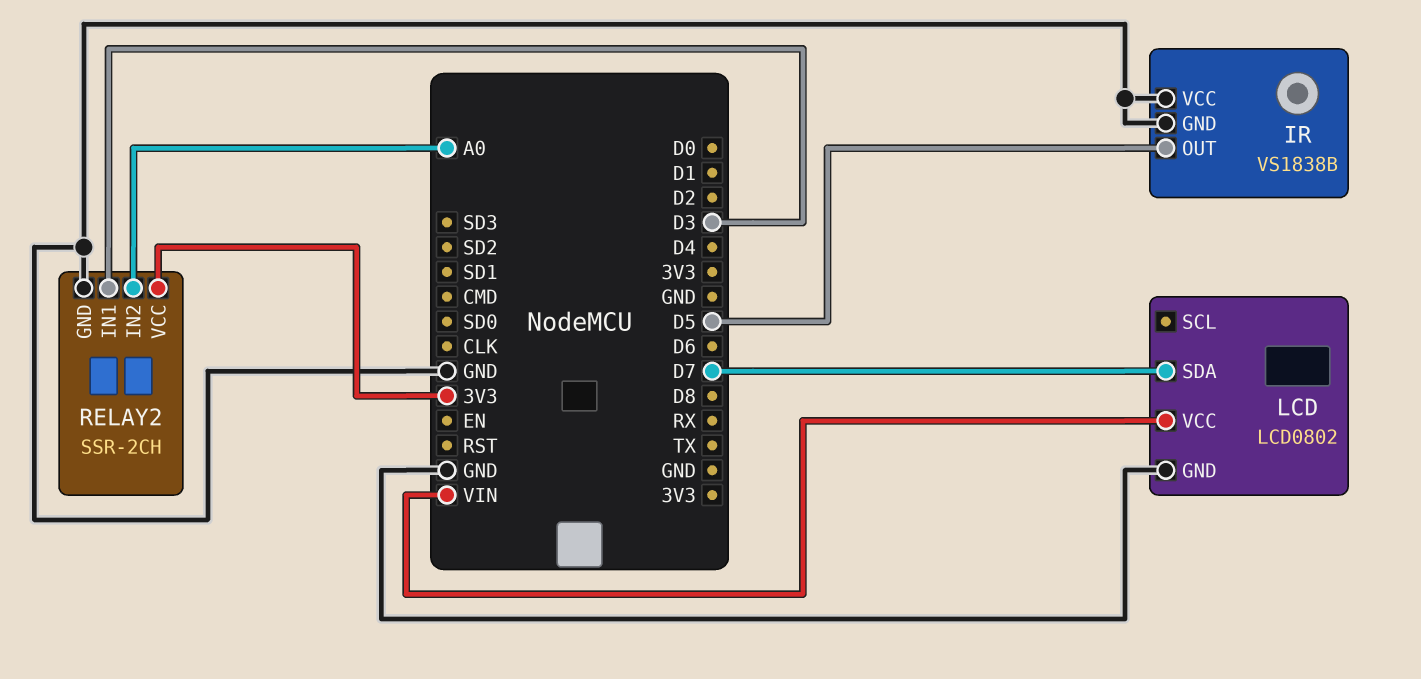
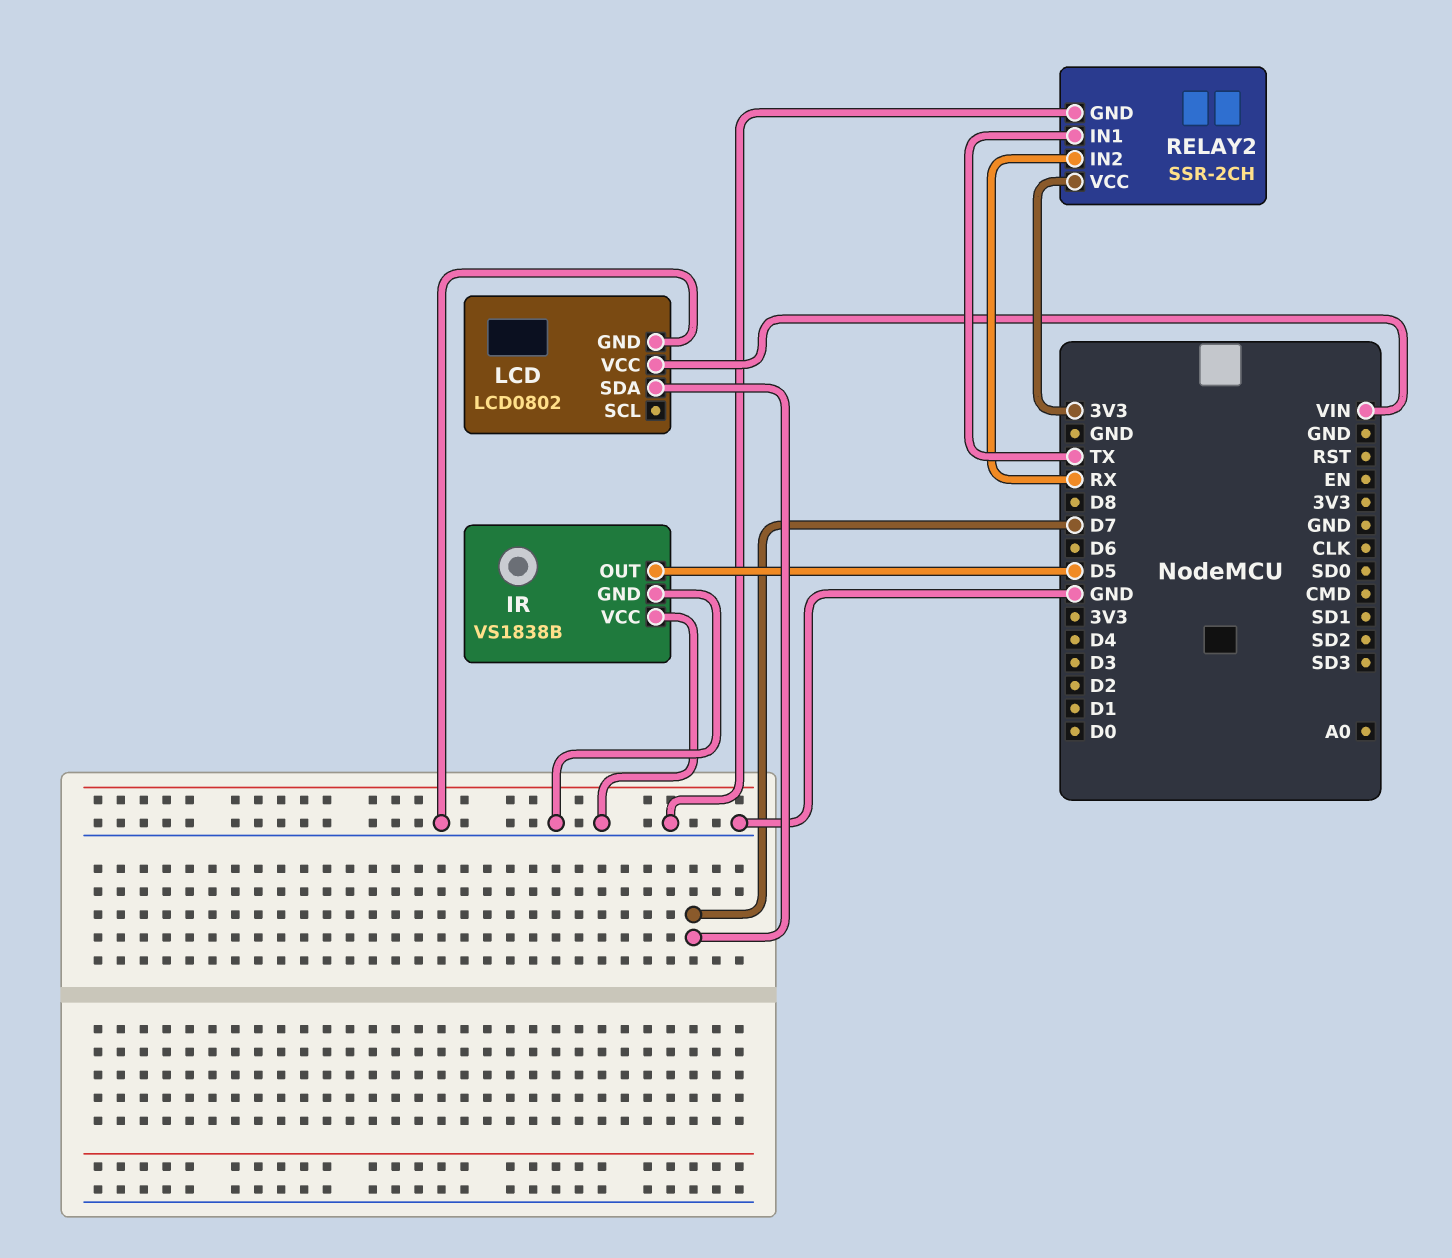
RELAY2 pin IN1: D3 -> TX
RELAY2 pin IN2: A0 -> RX

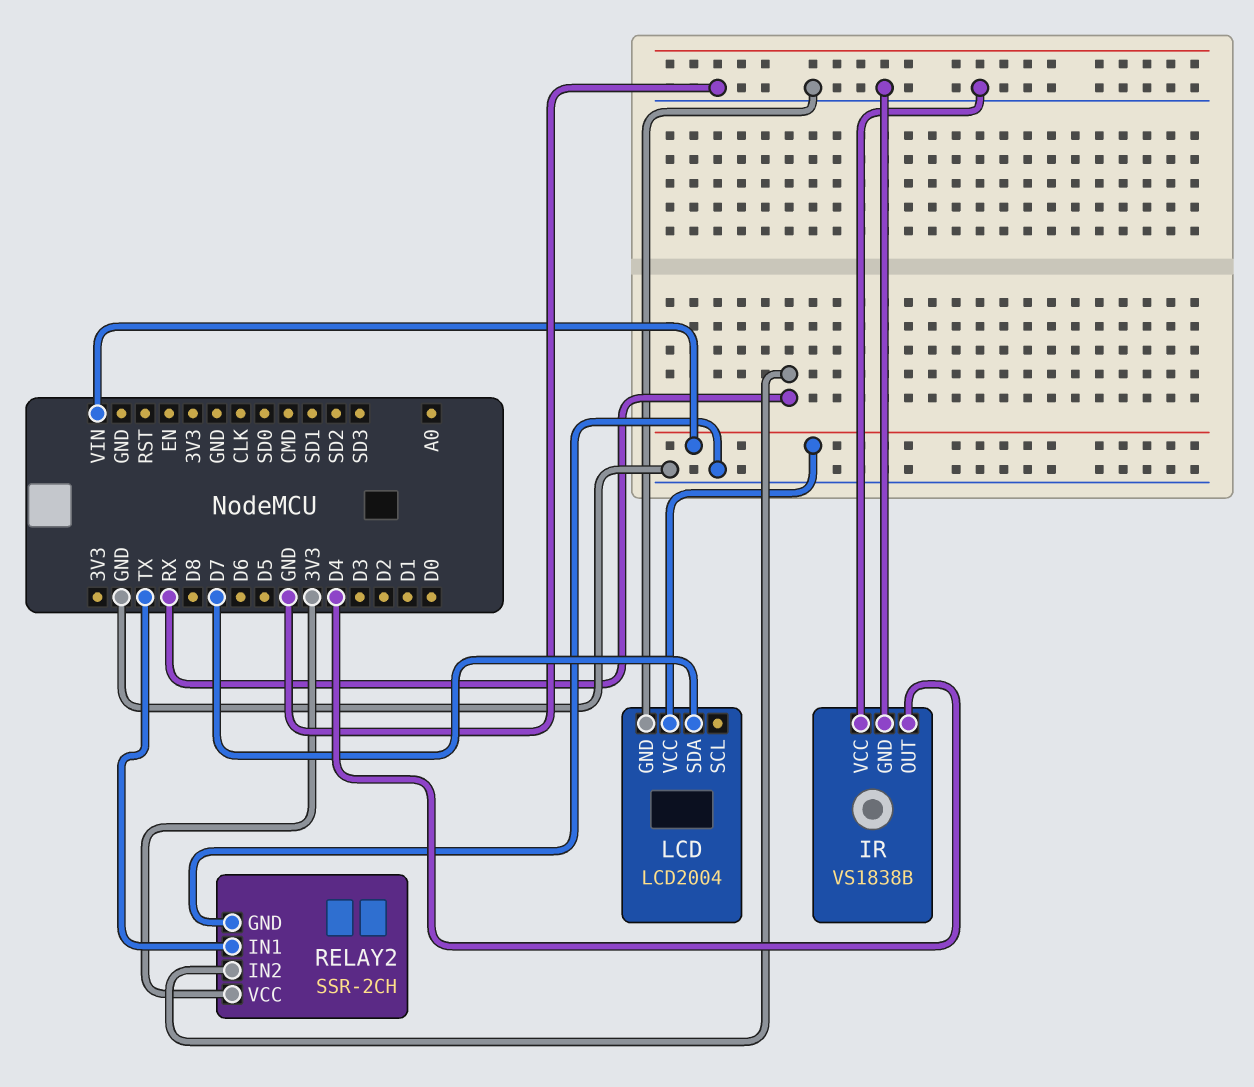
IR pin OUT: D5 -> D4
LCD: LCD0802 -> LCD2004

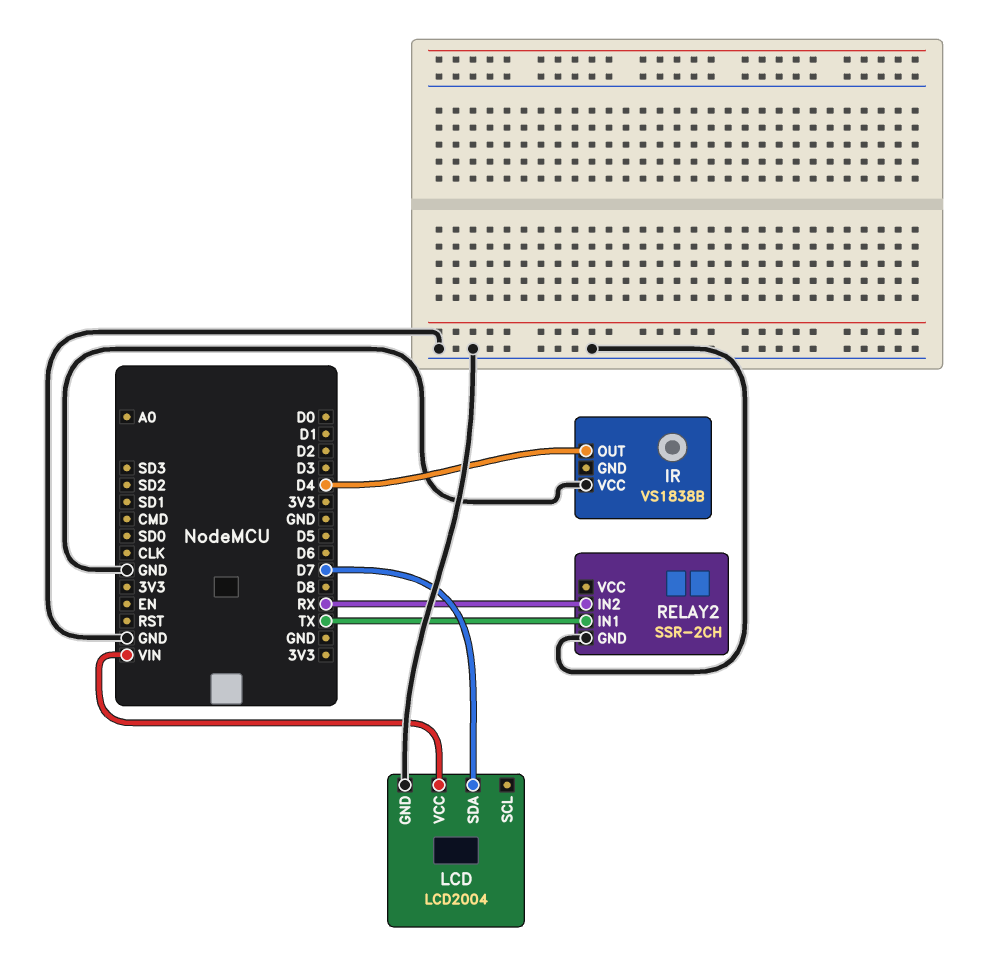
IR pin GND: GND -> none
RELAY2 pin VCC: 3V3 -> none

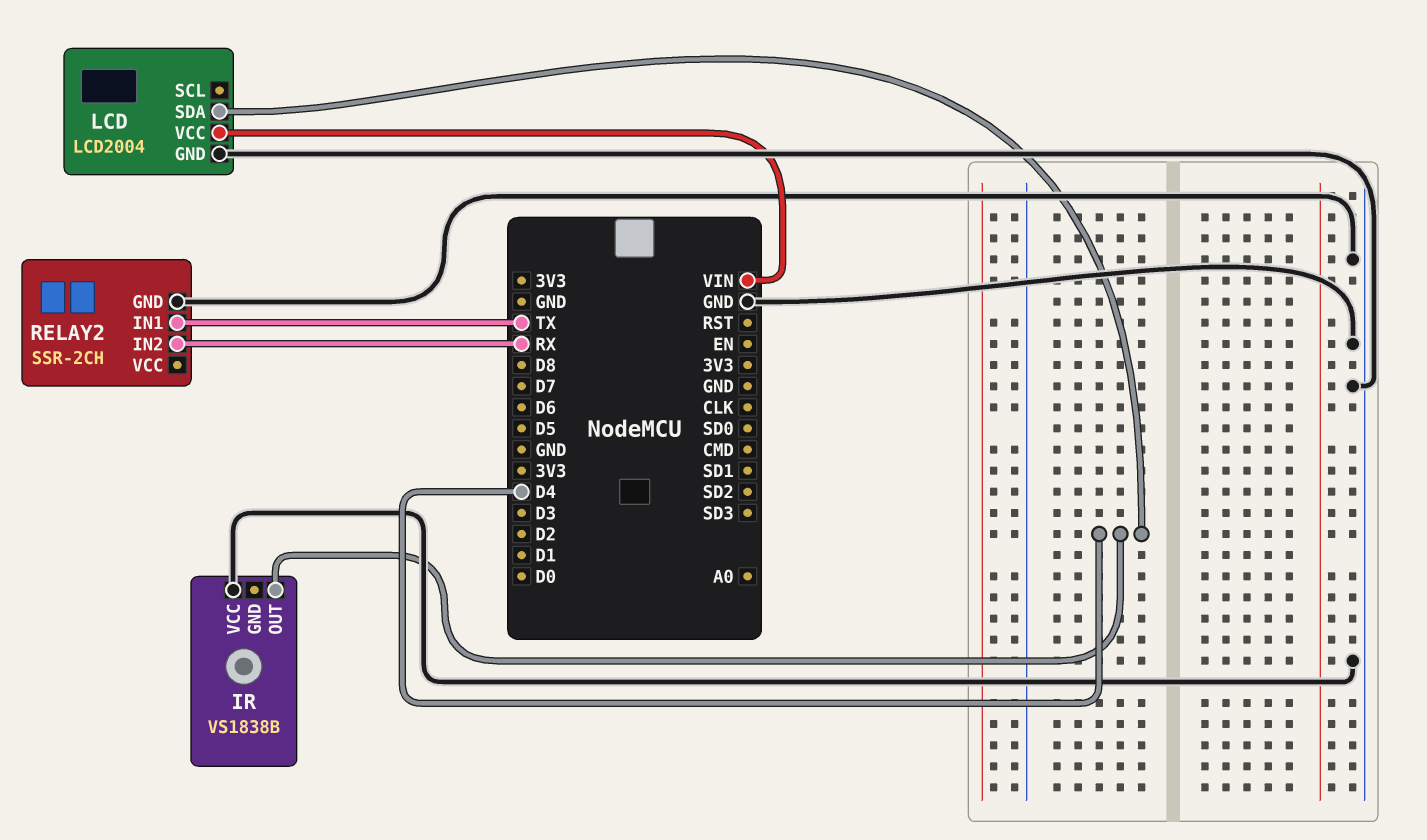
LCD pin SDA: D7 -> D4

